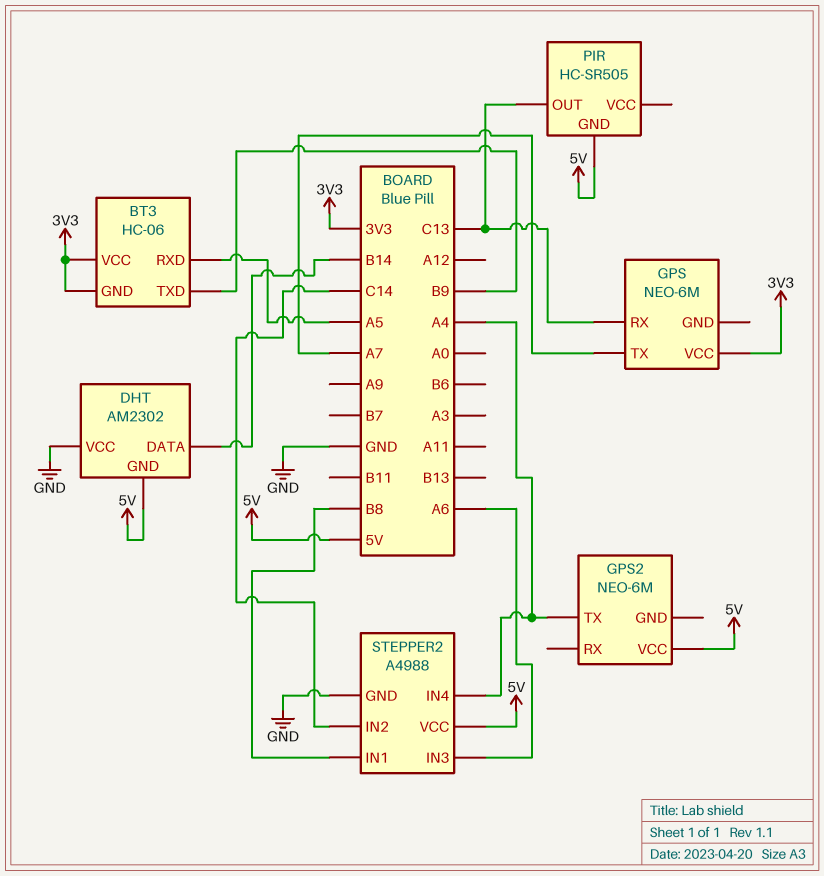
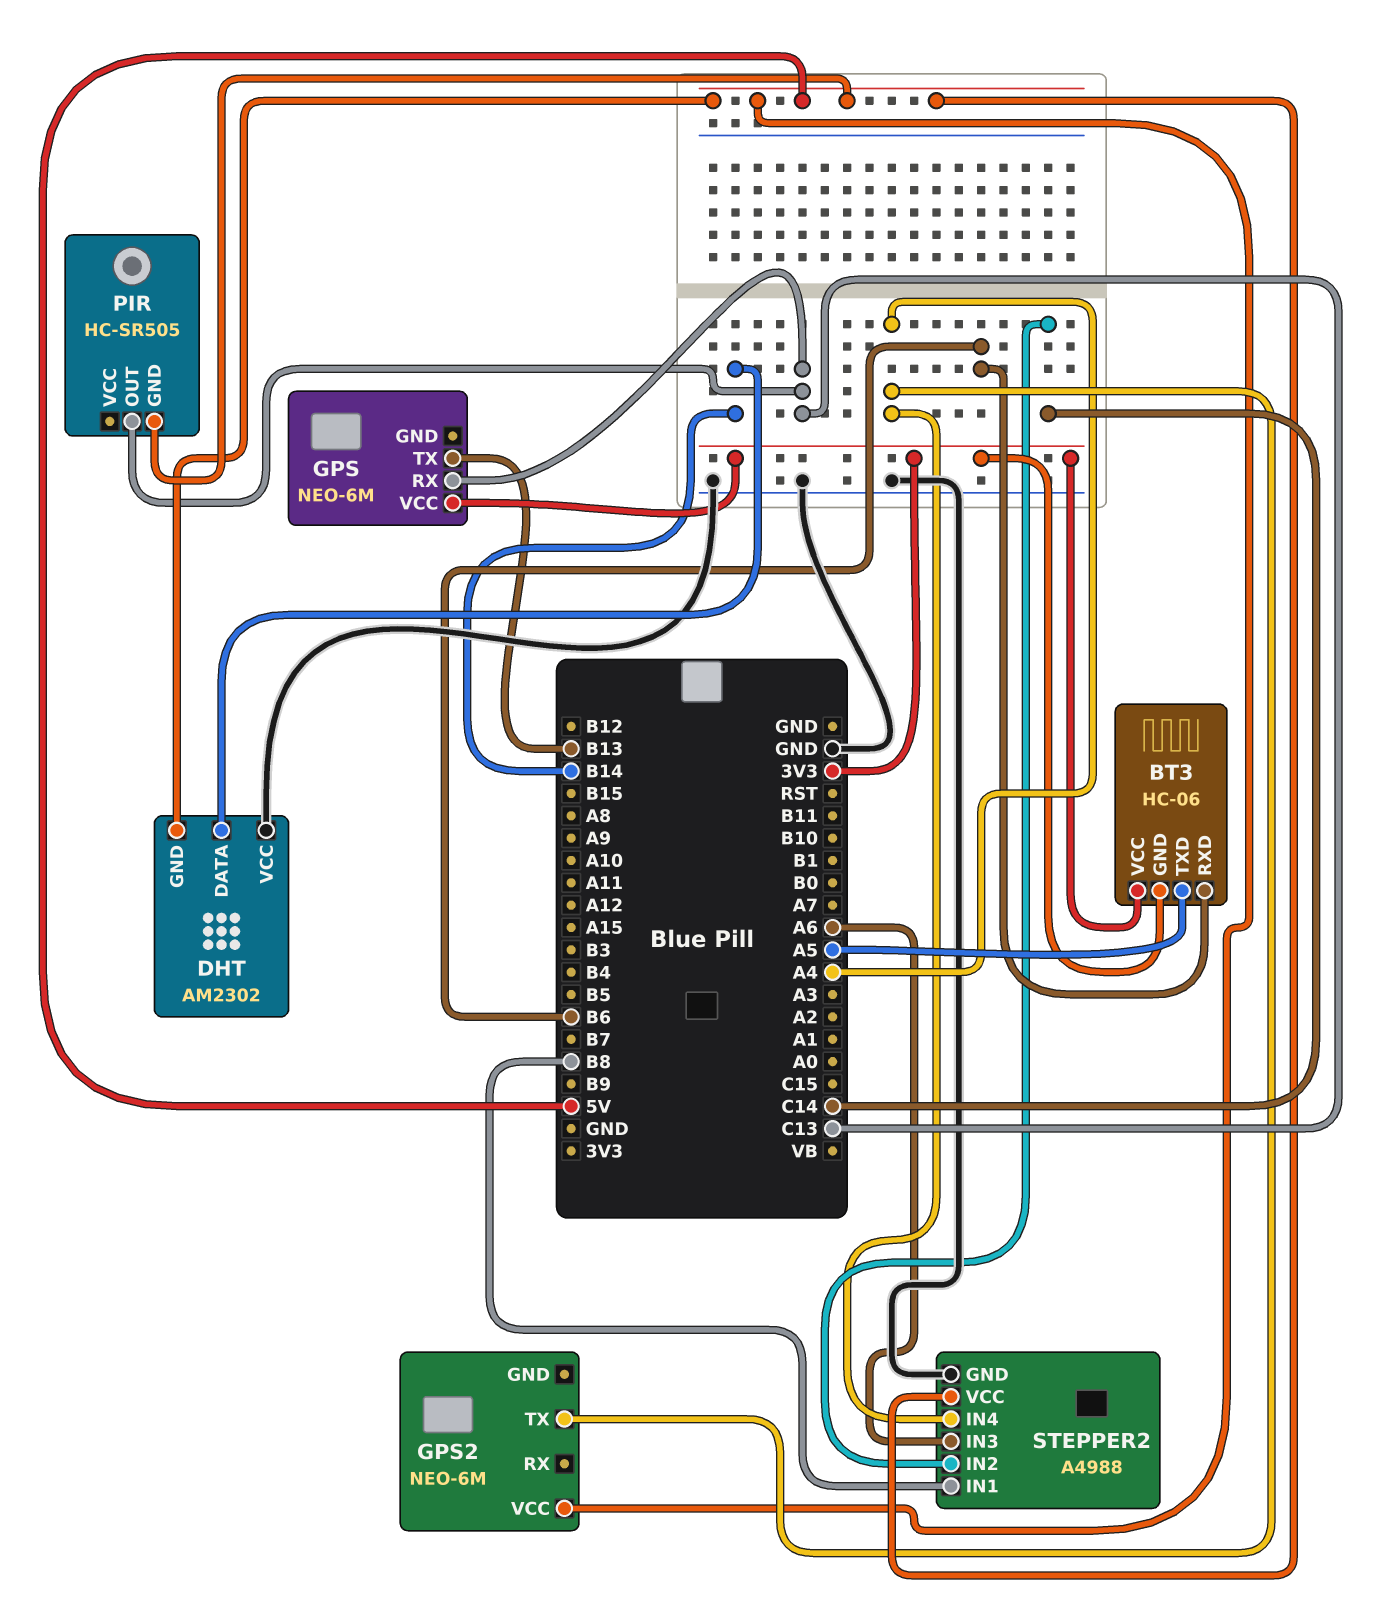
BT3 pin RXD: A5 -> B6
BT3 pin TXD: B9 -> A5
GPS pin TX: A7 -> B13

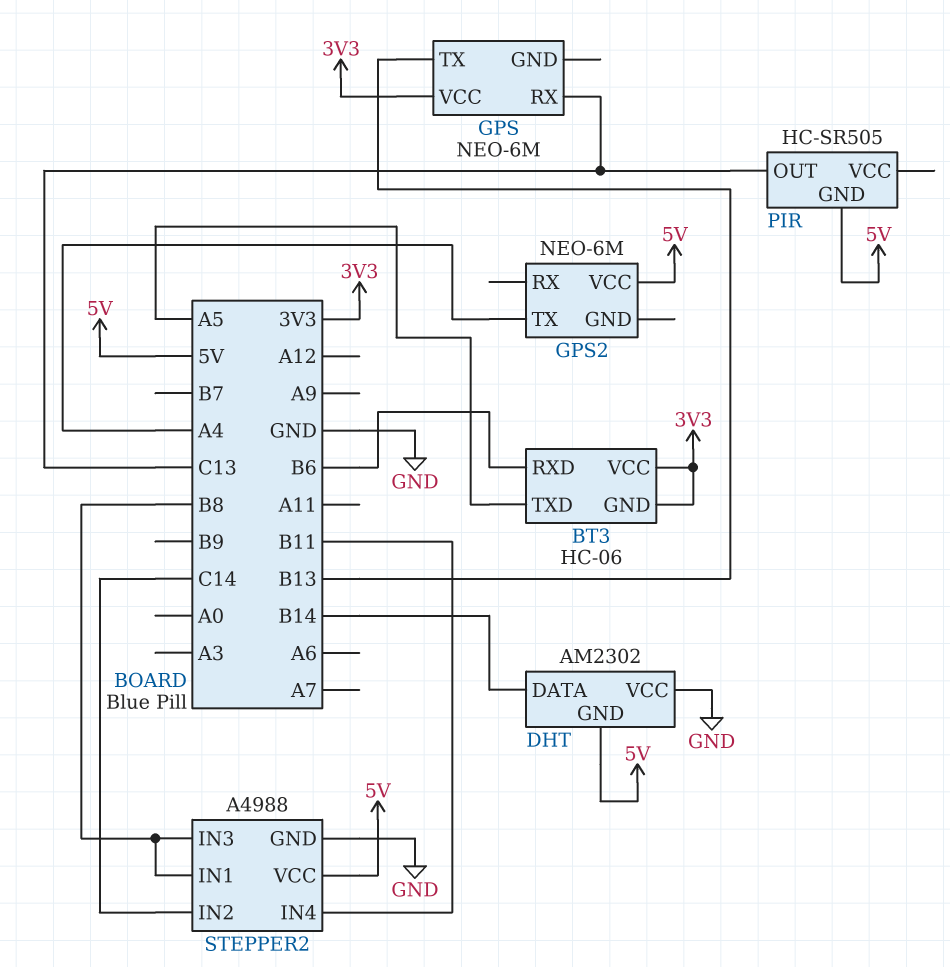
STEPPER2 pin IN3: A6 -> B8
STEPPER2 pin IN4: A4 -> B11

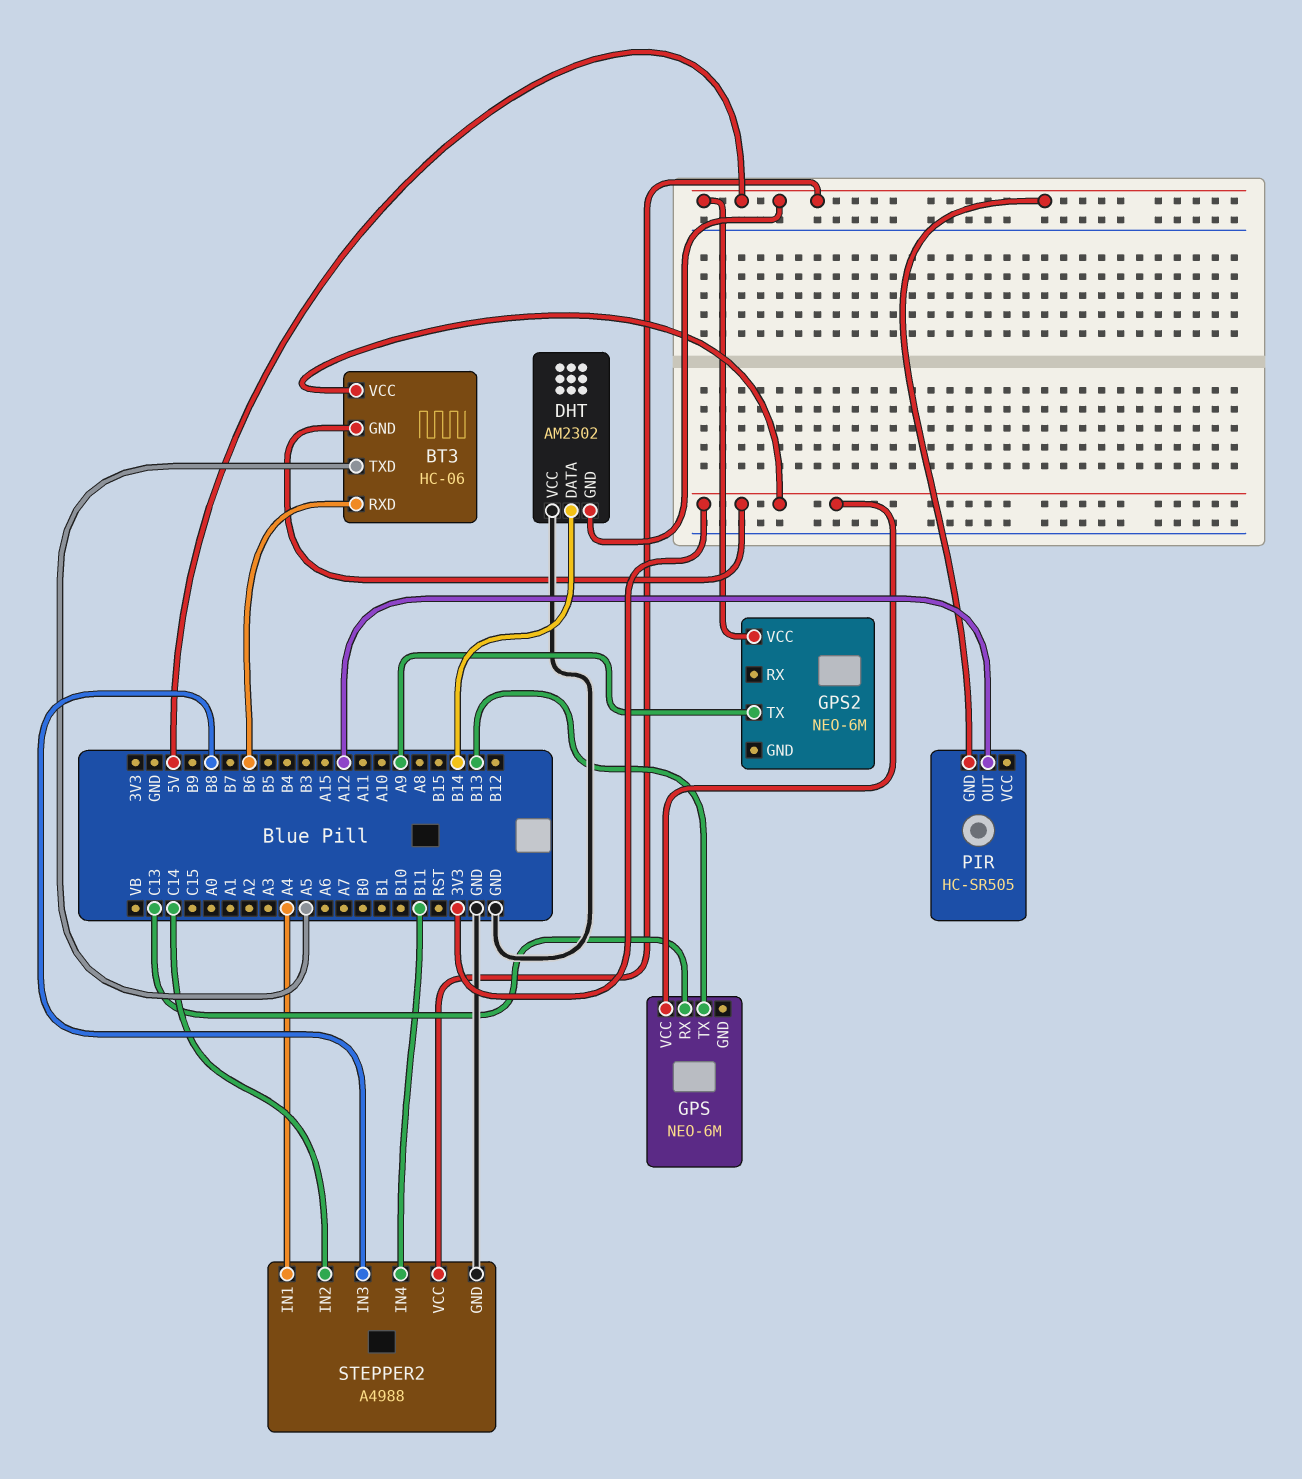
GPS2 pin TX: A4 -> A9
PIR pin OUT: C13 -> A12
STEPPER2 pin IN1: B8 -> A4

